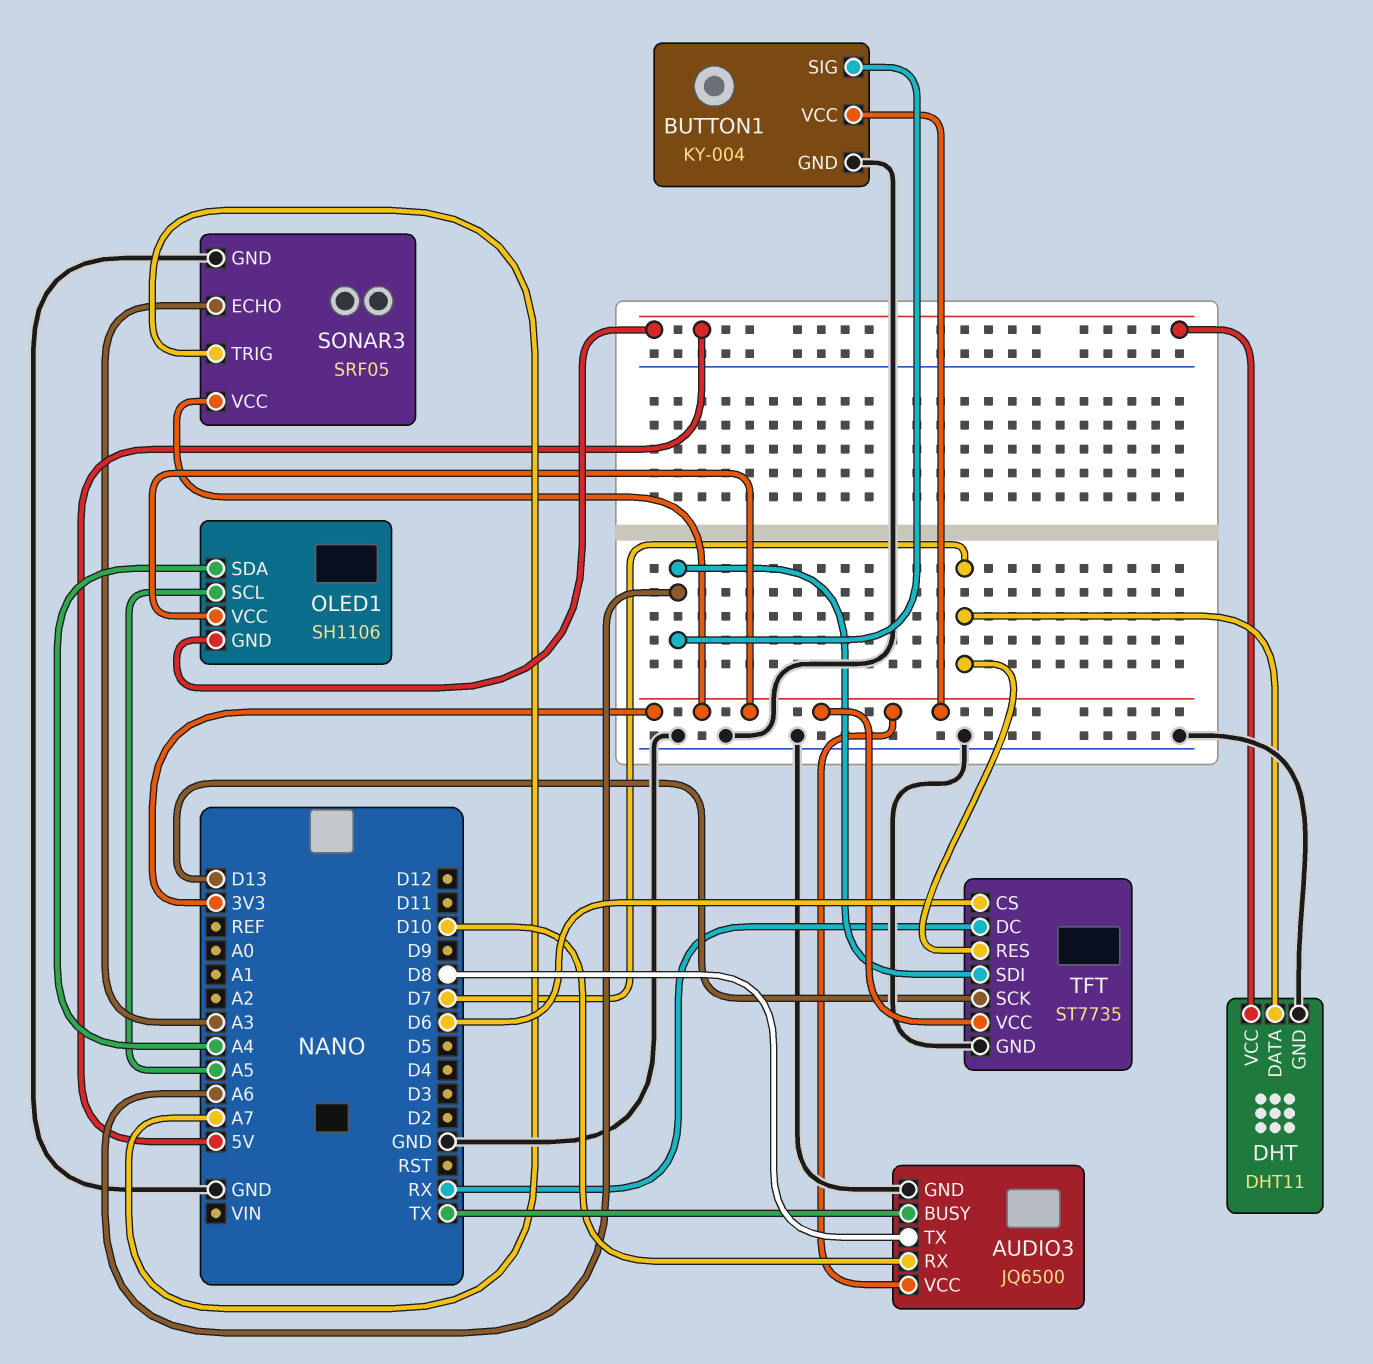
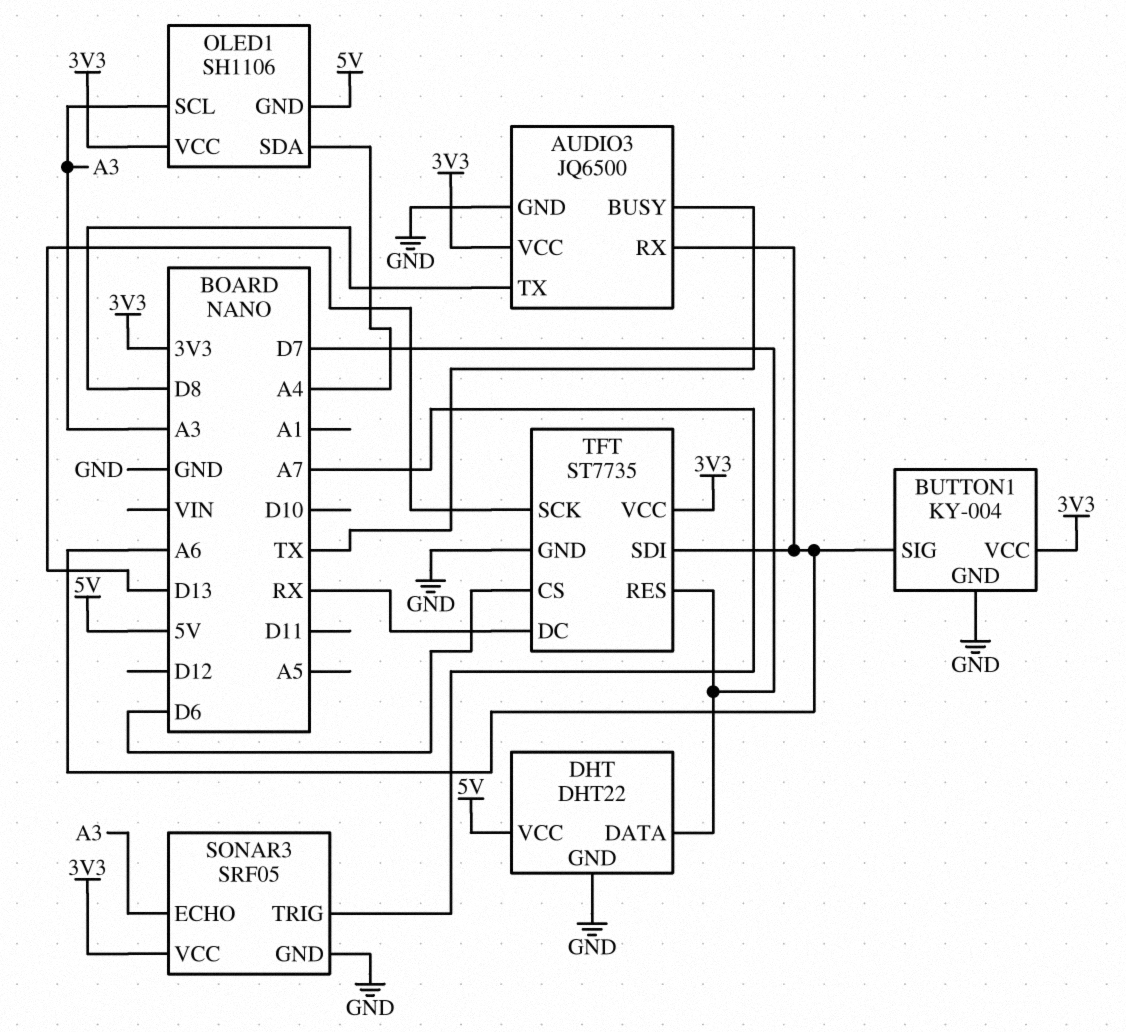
AUDIO3 pin RX: D10 -> A6
DHT: DHT11 -> DHT22
OLED1 pin SCL: A5 -> A3

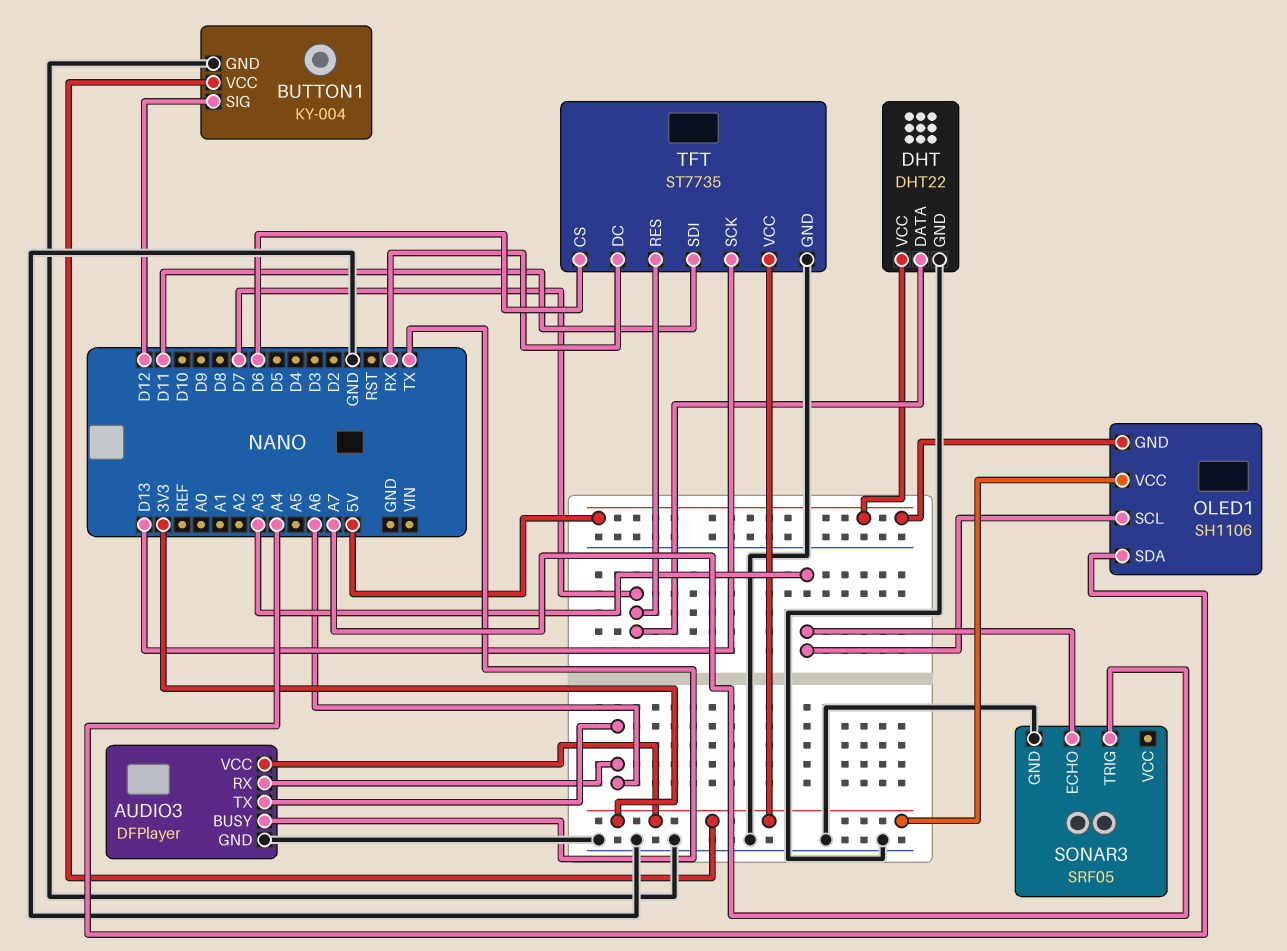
AUDIO3: JQ6500 -> DFPlayer
AUDIO3 pin TX: D8 -> A6
BUTTON1 pin SIG: A6 -> D12
SONAR3 pin VCC: 3V3 -> none
TFT pin SDI: A6 -> D11

